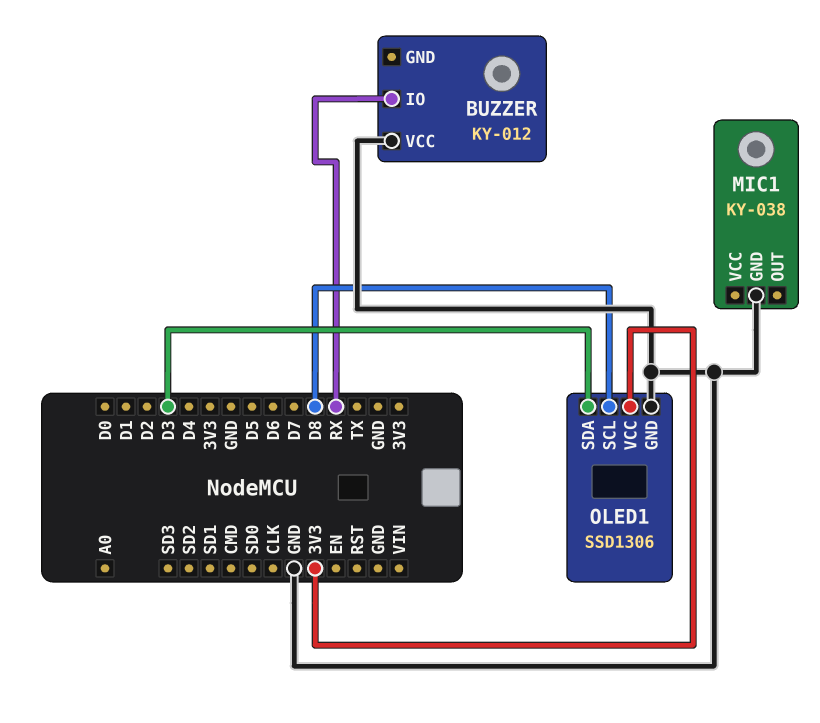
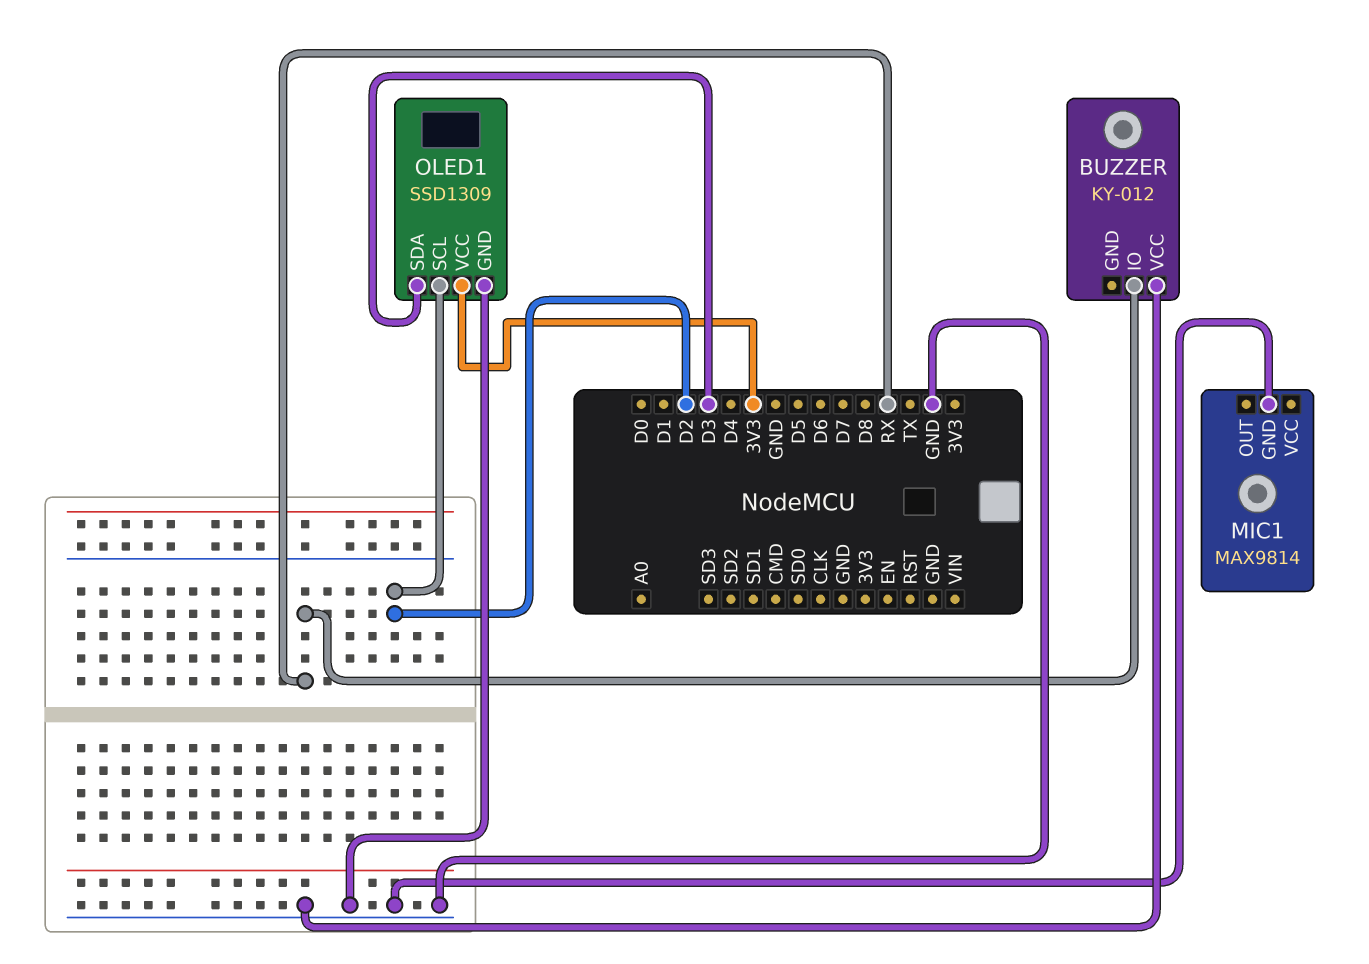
MIC1: KY-038 -> MAX9814
OLED1: SSD1306 -> SSD1309
OLED1 pin SCL: D8 -> D2

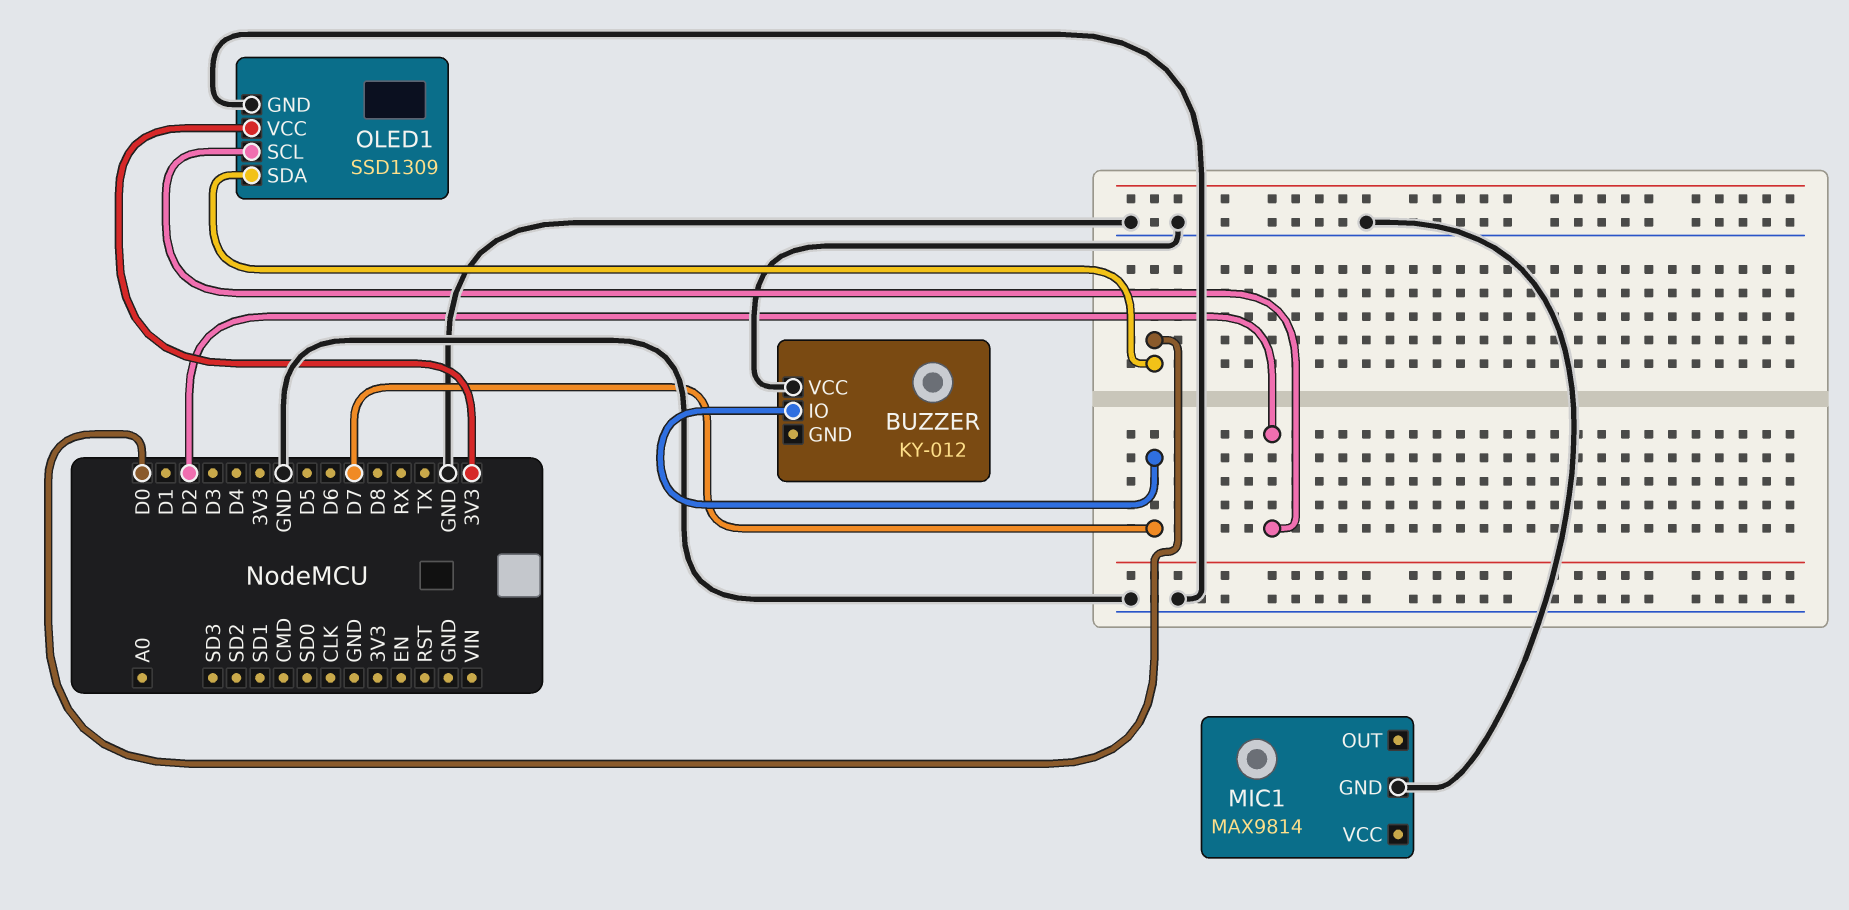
BUZZER pin IO: RX -> D7
OLED1 pin SDA: D3 -> D0

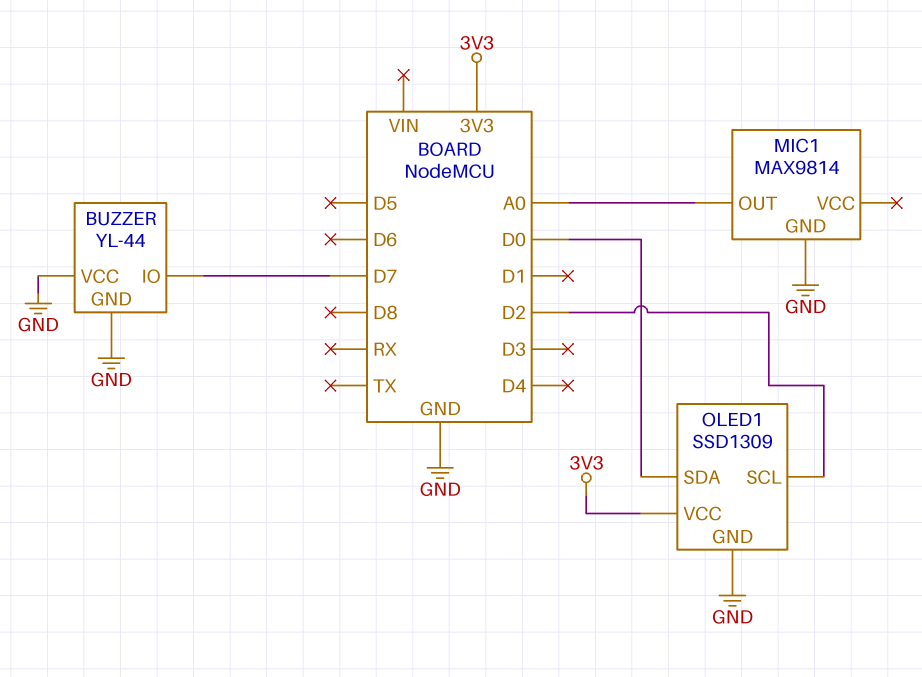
BUZZER: KY-012 -> YL-44
BUZZER pin GND: none -> GND
MIC1 pin OUT: none -> A0

